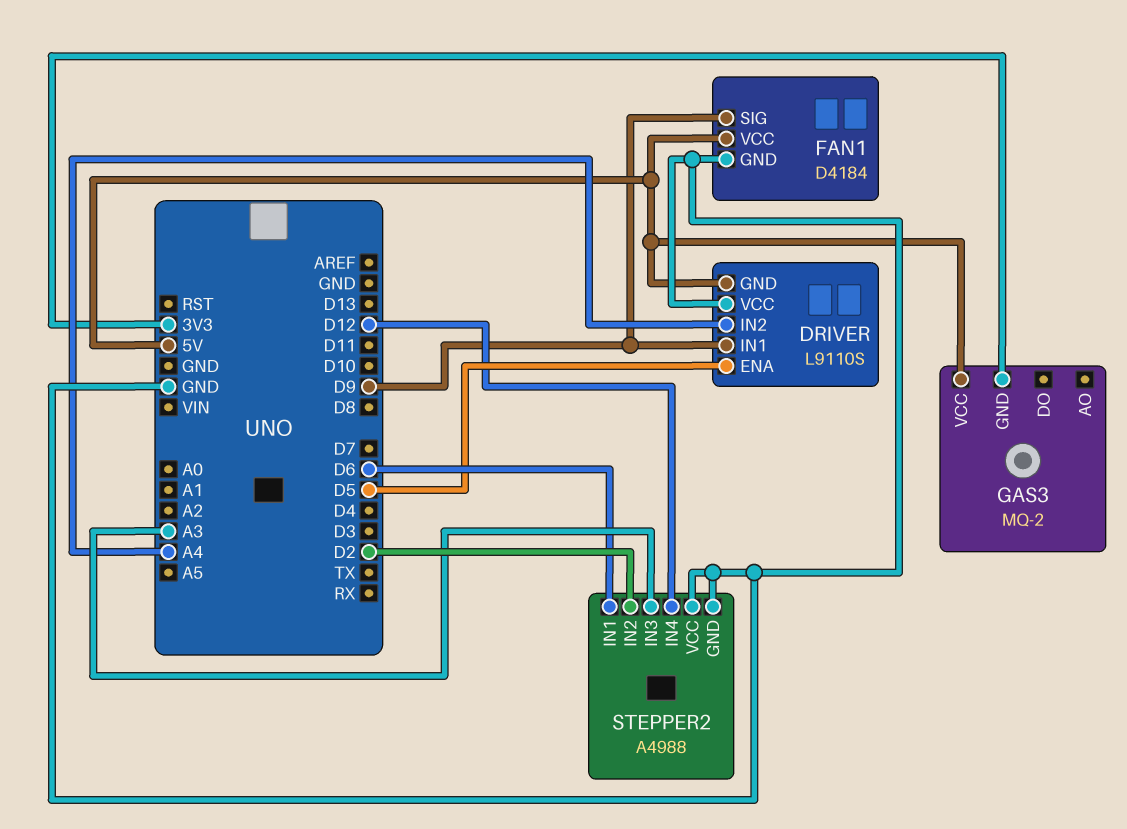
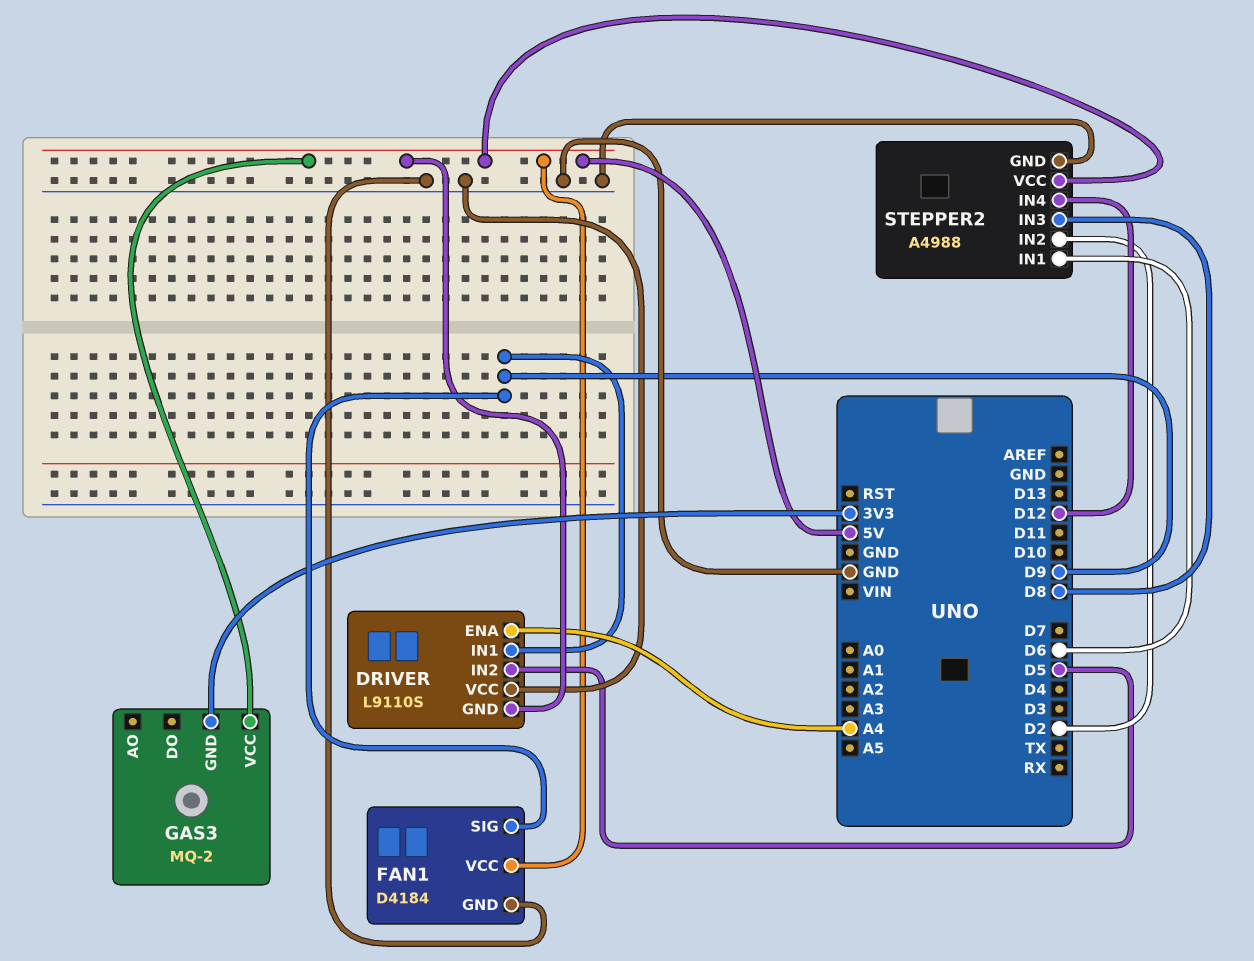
DRIVER pin ENA: D5 -> A4
DRIVER pin IN2: A4 -> D5
STEPPER2 pin IN3: A3 -> D8
STEPPER2 pin VCC: GND -> 5V

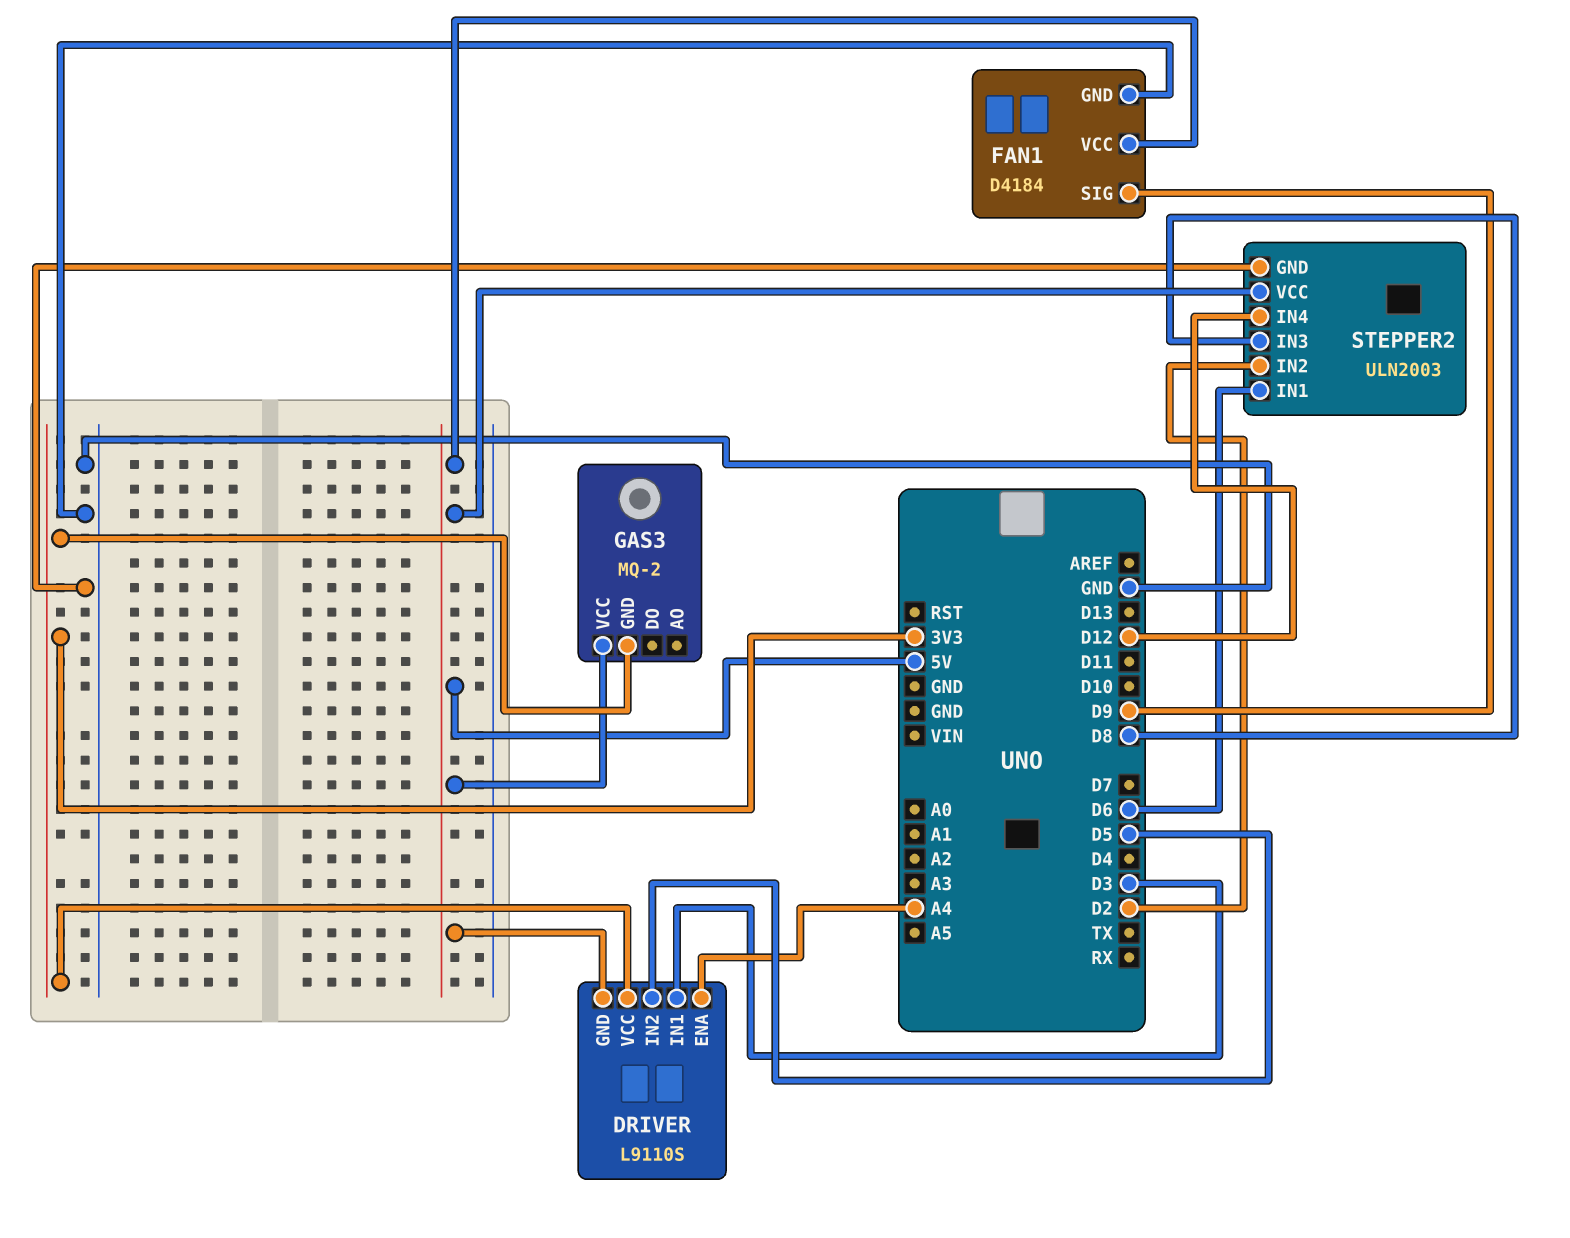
DRIVER pin IN1: D9 -> D3
DRIVER pin VCC: GND -> 3V3
STEPPER2: A4988 -> ULN2003

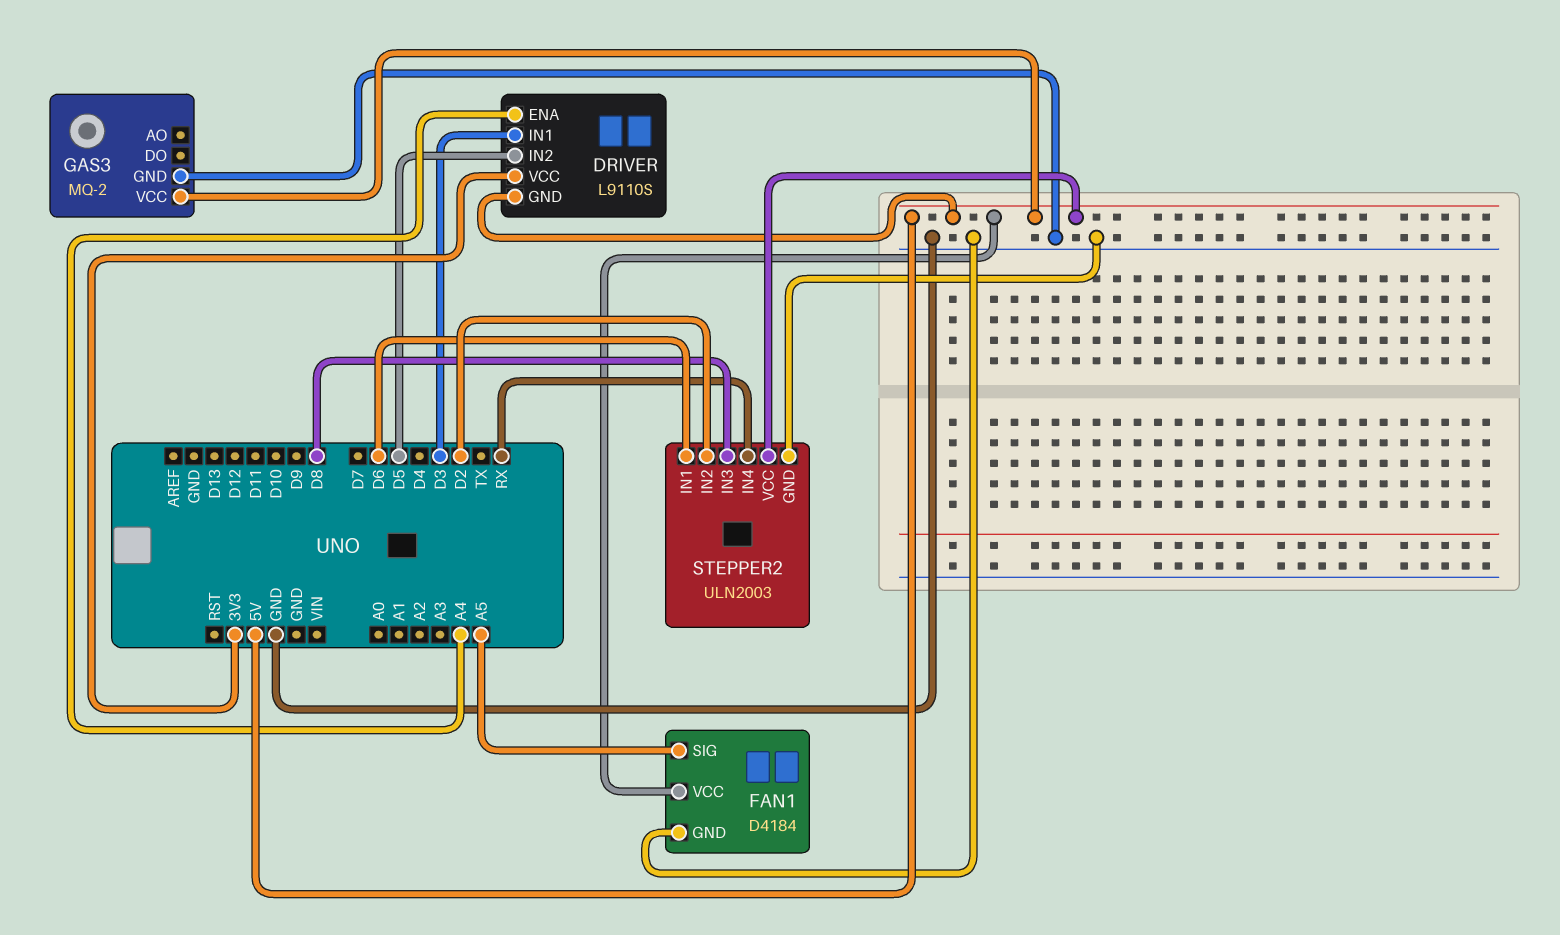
FAN1 pin SIG: D9 -> A5
GAS3 pin GND: 3V3 -> GND
STEPPER2 pin IN4: D12 -> RX

